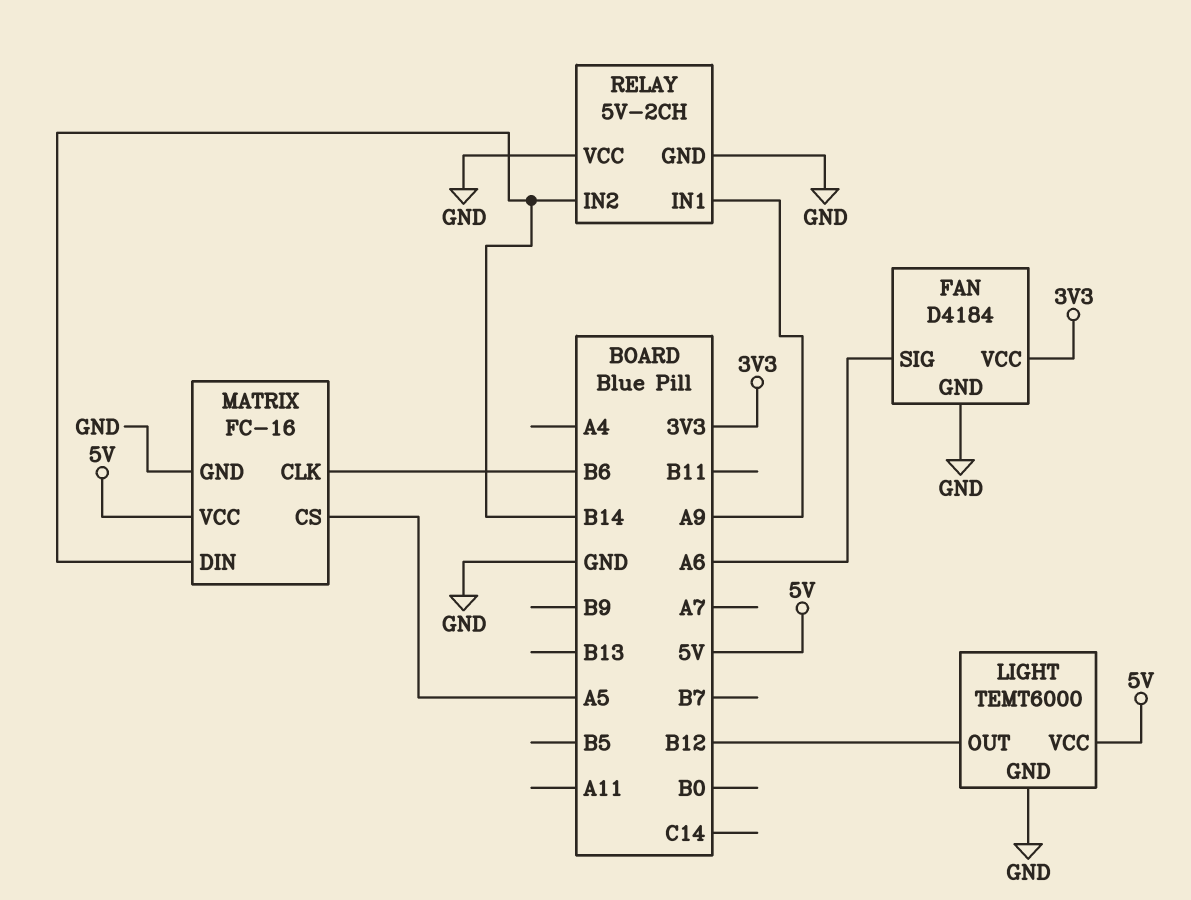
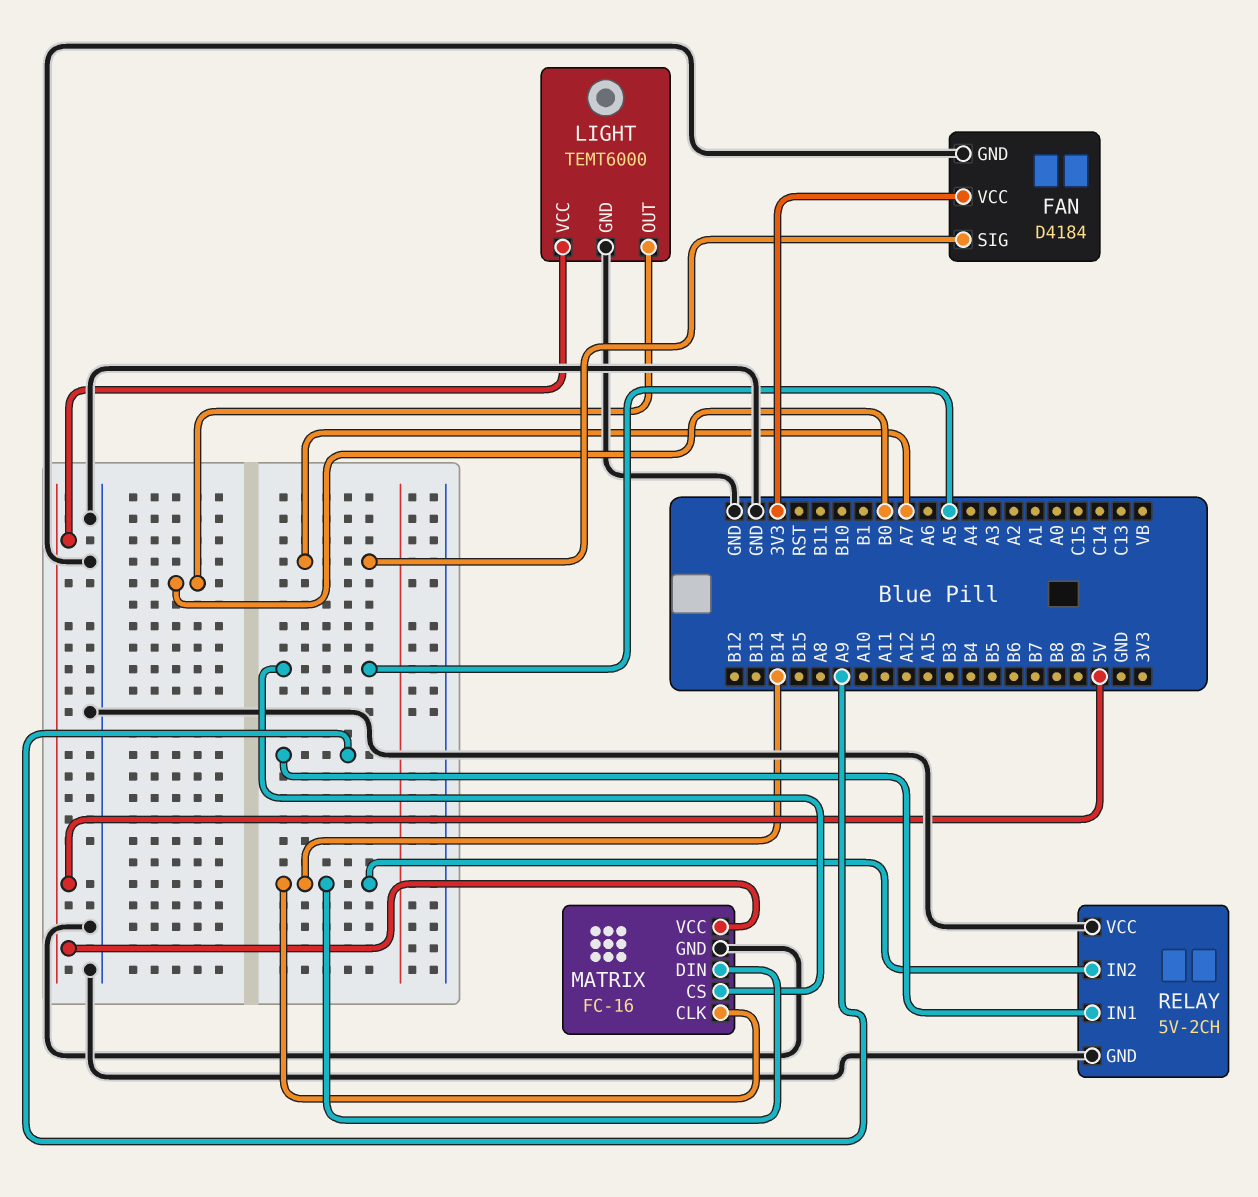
FAN pin SIG: A6 -> A7
LIGHT pin OUT: B12 -> B0
MATRIX pin CLK: B6 -> B14

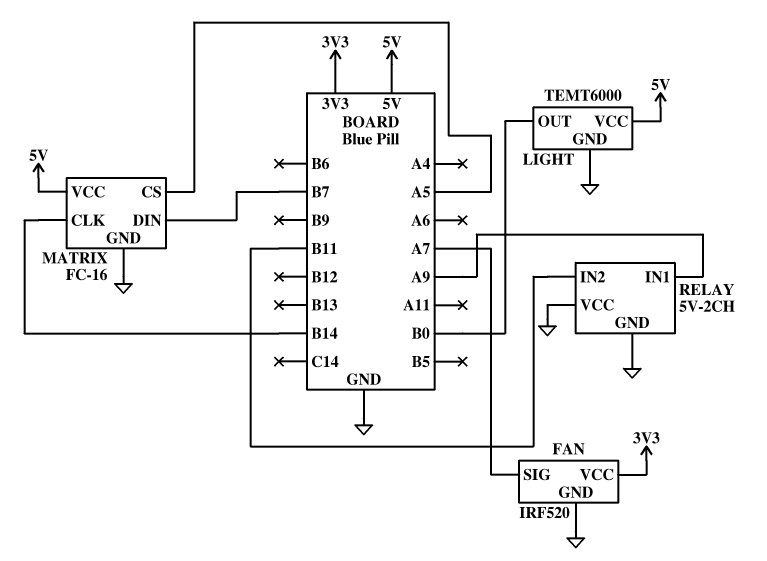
FAN: D4184 -> IRF520
MATRIX pin DIN: B14 -> B7
RELAY pin IN2: B14 -> B11

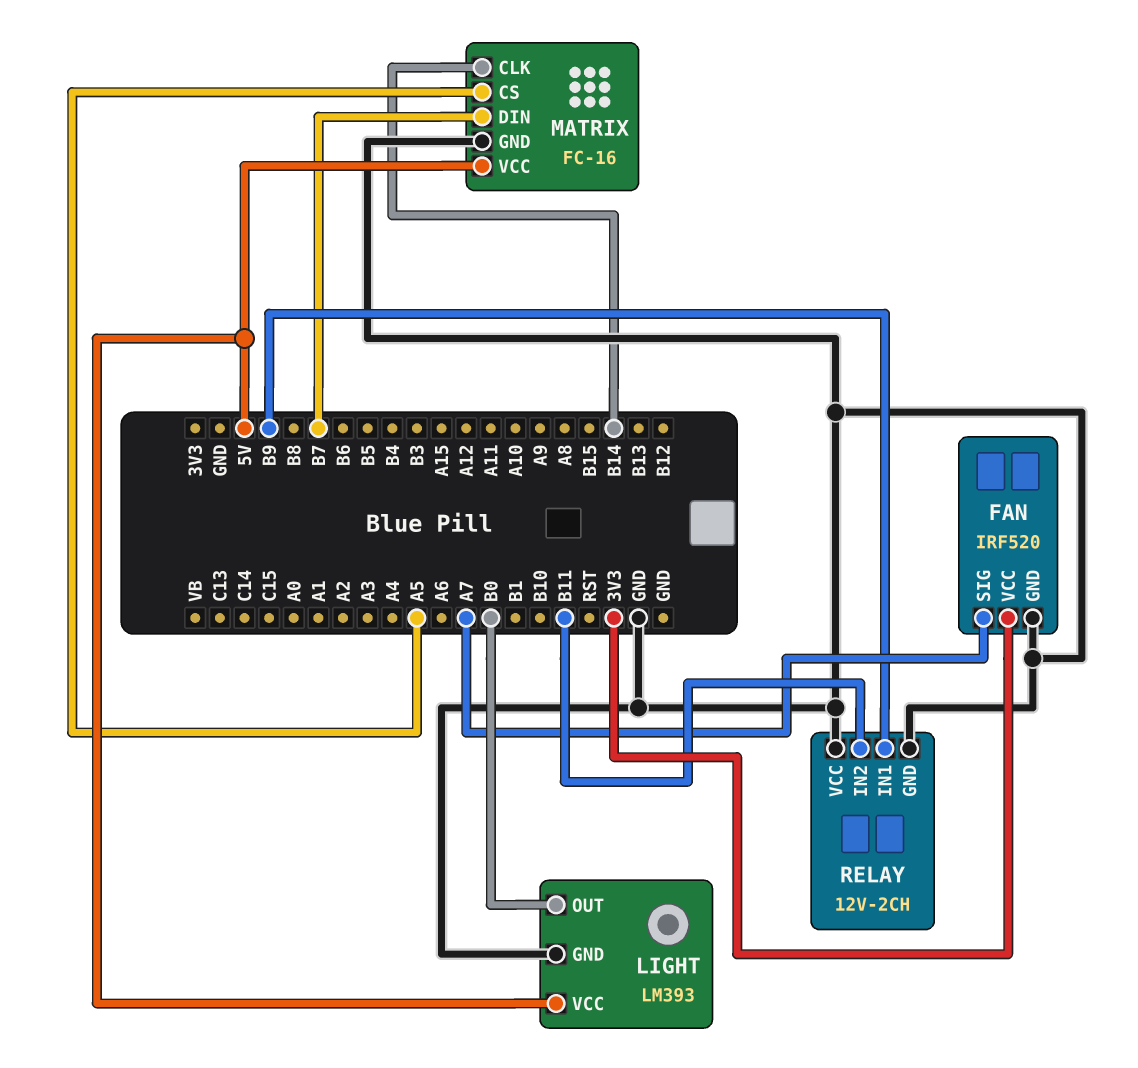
LIGHT: TEMT6000 -> LM393
RELAY: 5V-2CH -> 12V-2CH
RELAY pin IN1: A9 -> B9

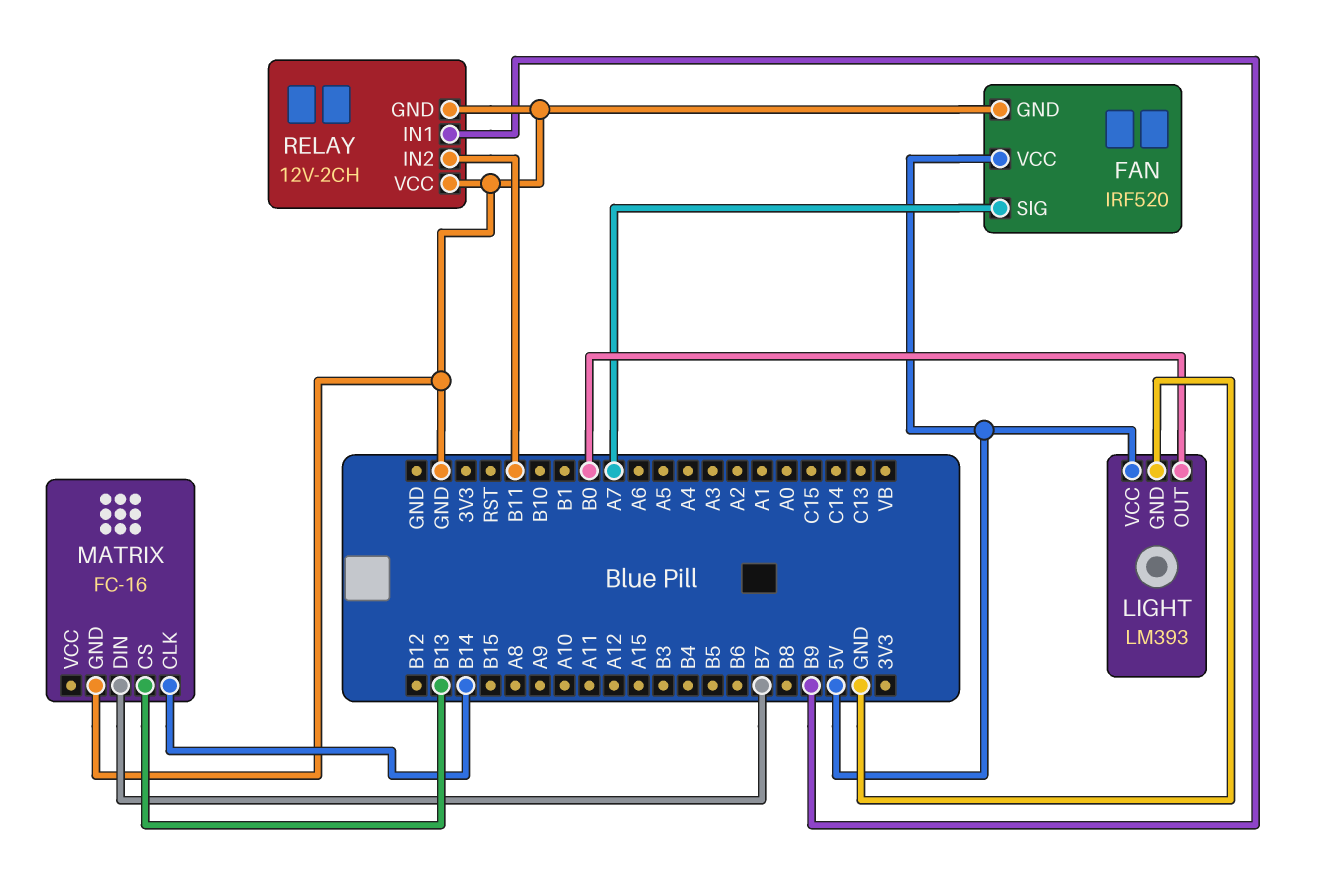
FAN pin VCC: 3V3 -> 5V
MATRIX pin CS: A5 -> B13
MATRIX pin VCC: 5V -> none

